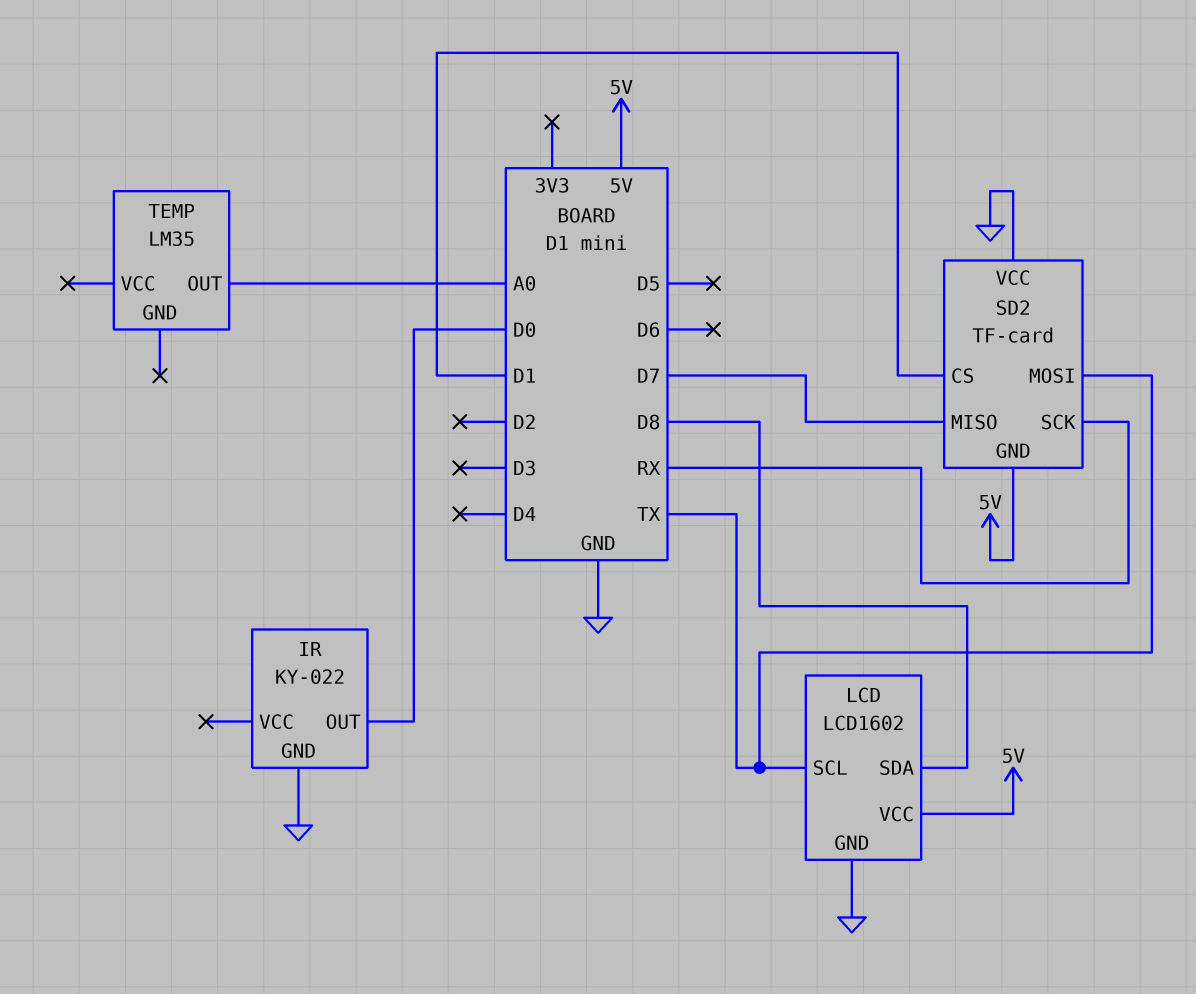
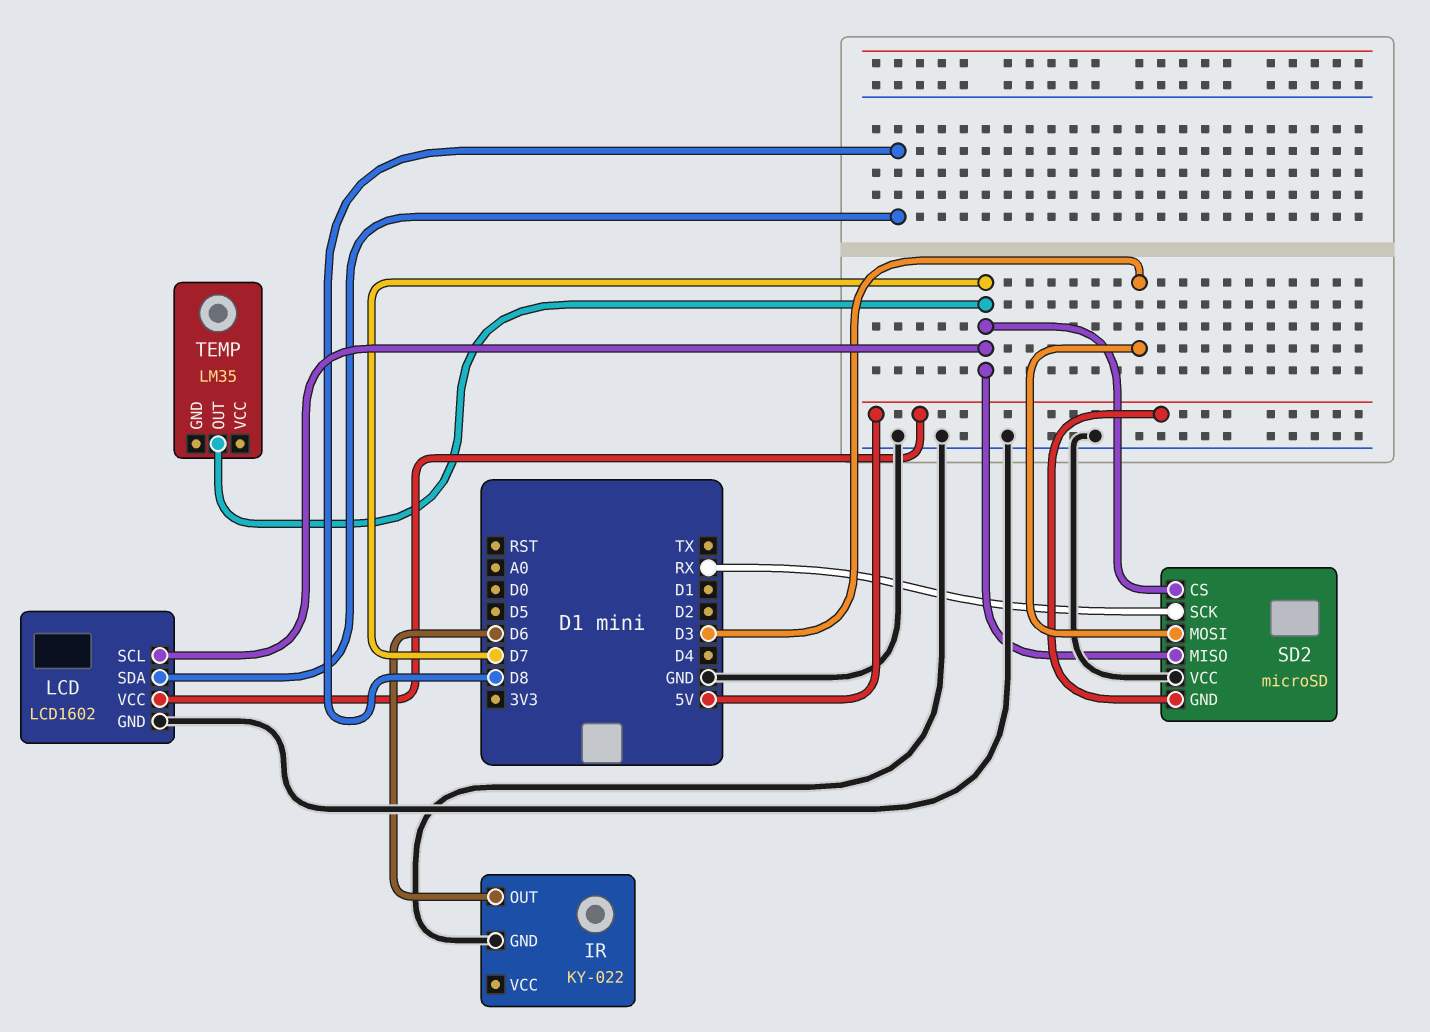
IR pin OUT: D0 -> D6
LCD pin SCL: TX -> D7
SD2: TF-card -> microSD
SD2 pin CS: D1 -> D7
SD2 pin MOSI: TX -> D3
TEMP pin OUT: A0 -> D7

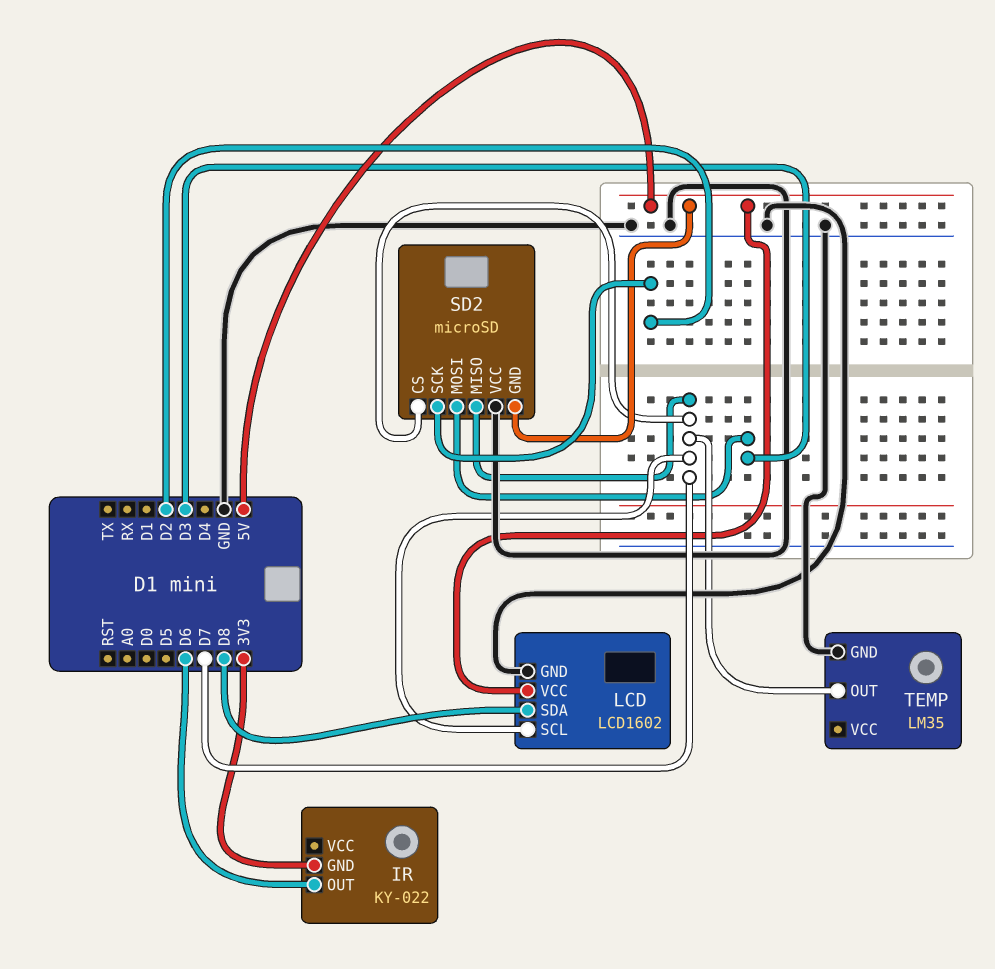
IR pin GND: GND -> 3V3
SD2 pin SCK: RX -> D2
TEMP pin GND: none -> GND

